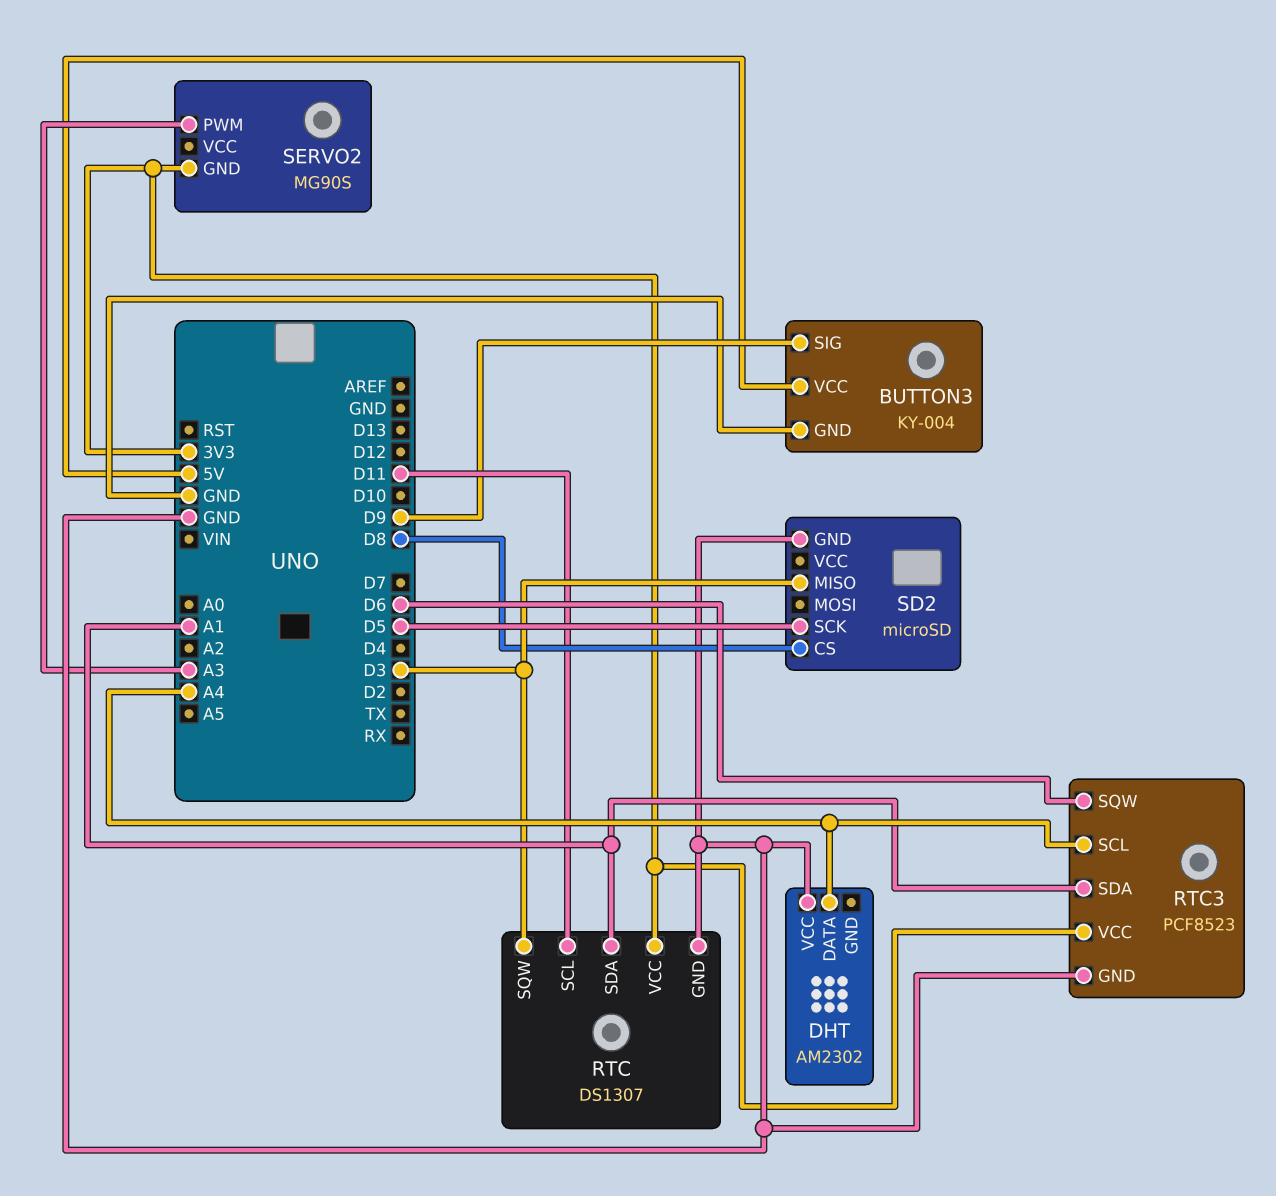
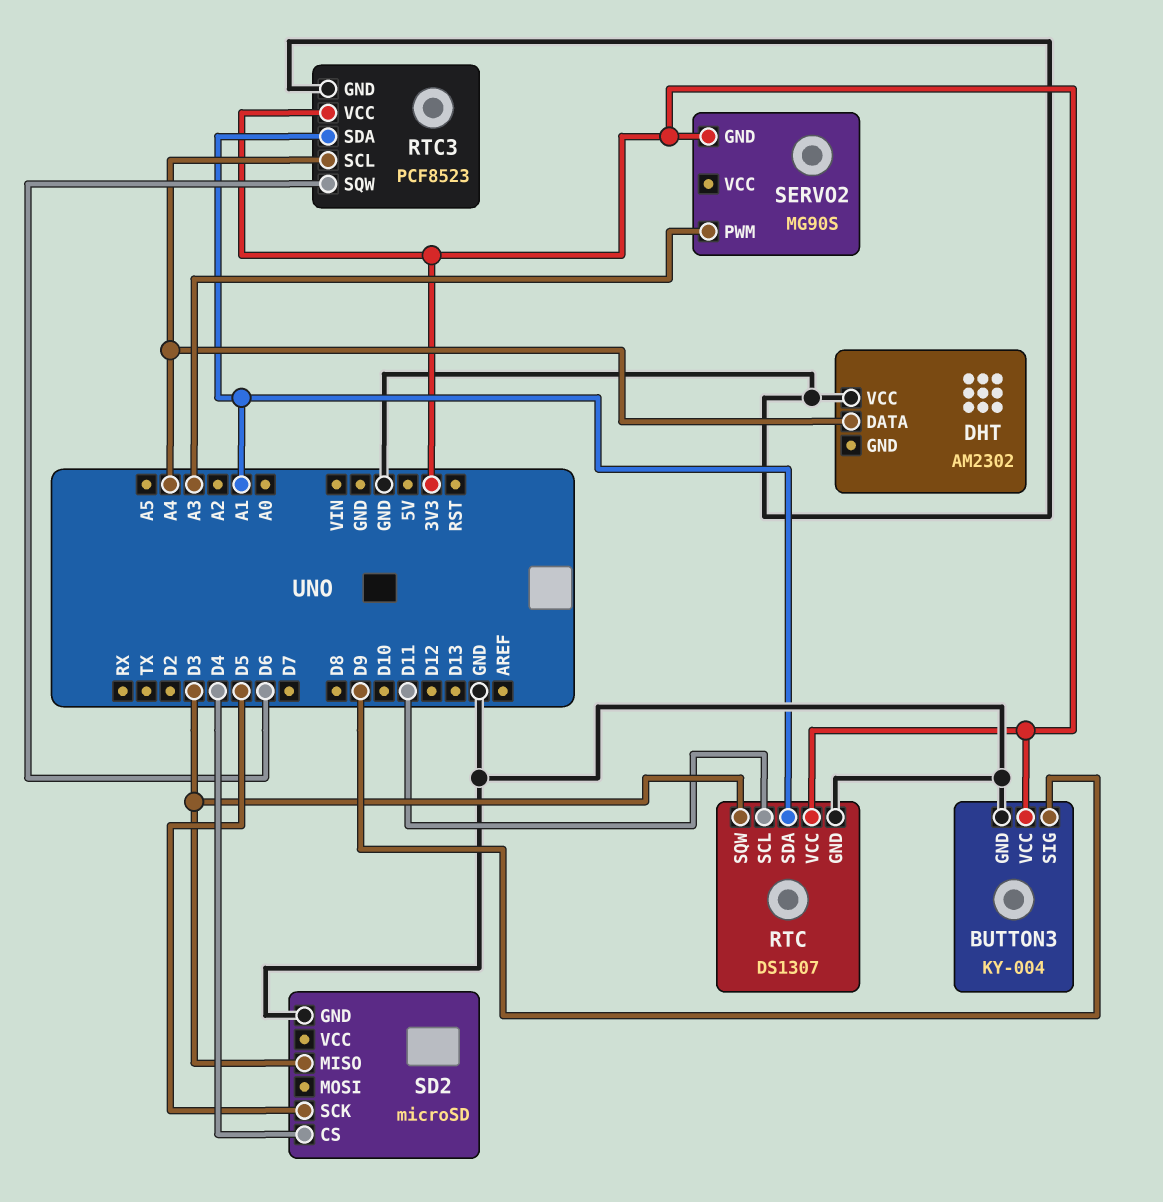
BUTTON3 pin VCC: 5V -> 3V3
SD2 pin CS: D8 -> D4

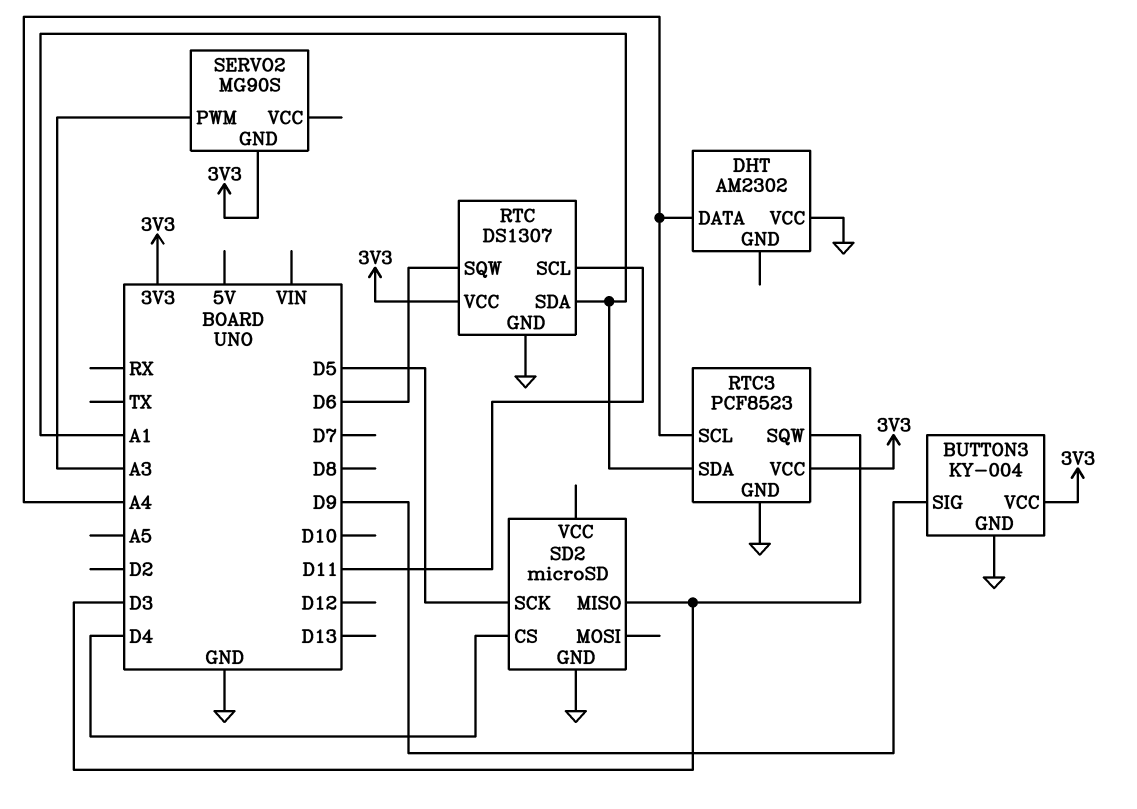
RTC pin SQW: D3 -> D6
RTC3 pin SQW: D6 -> D3

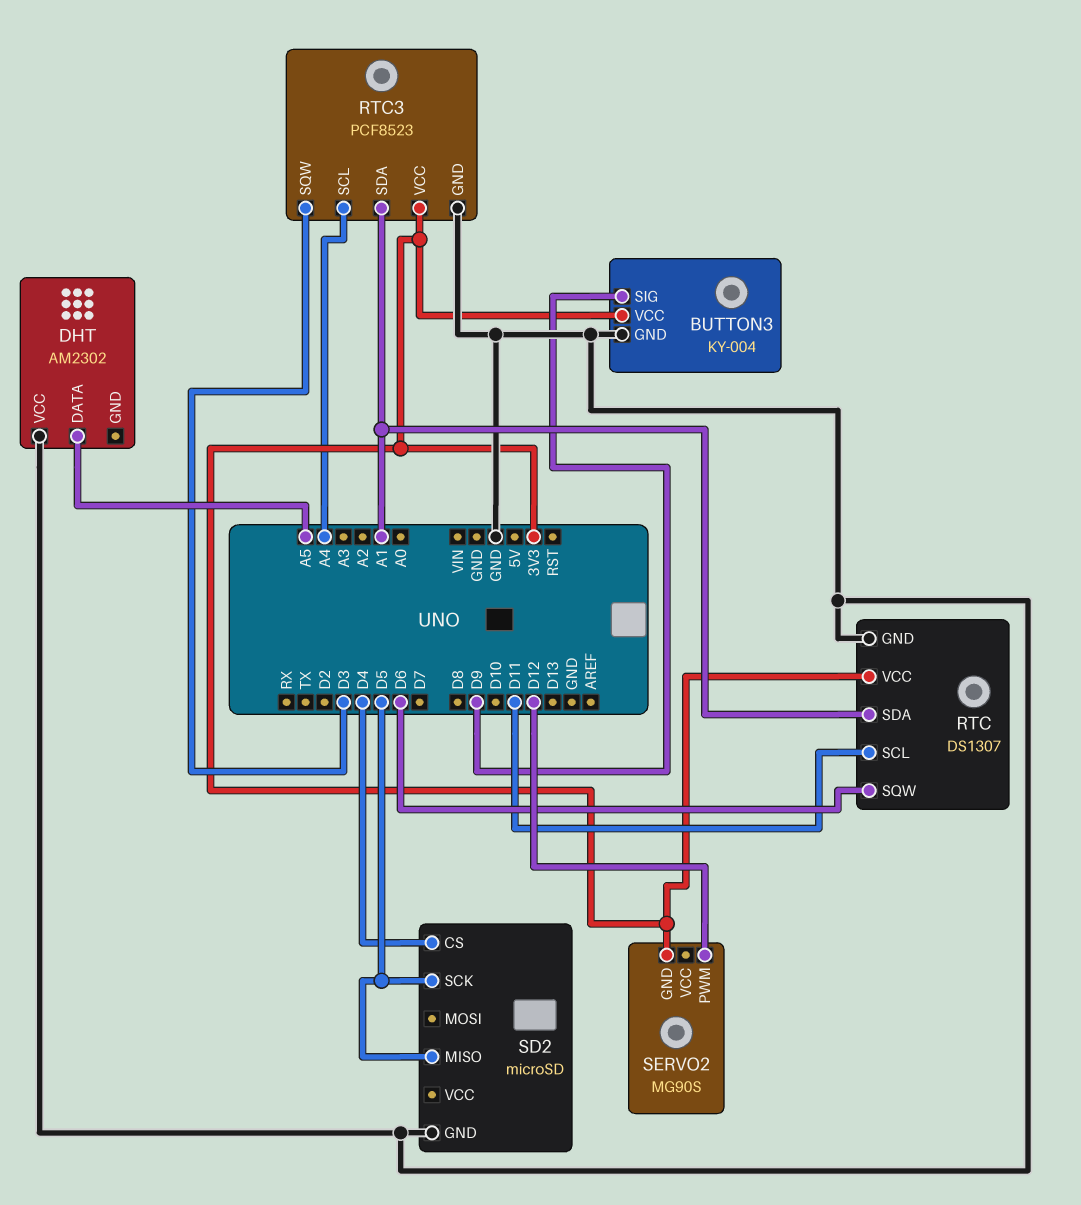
DHT pin DATA: A4 -> A5
SD2 pin MISO: D3 -> D5
SERVO2 pin PWM: A3 -> D12

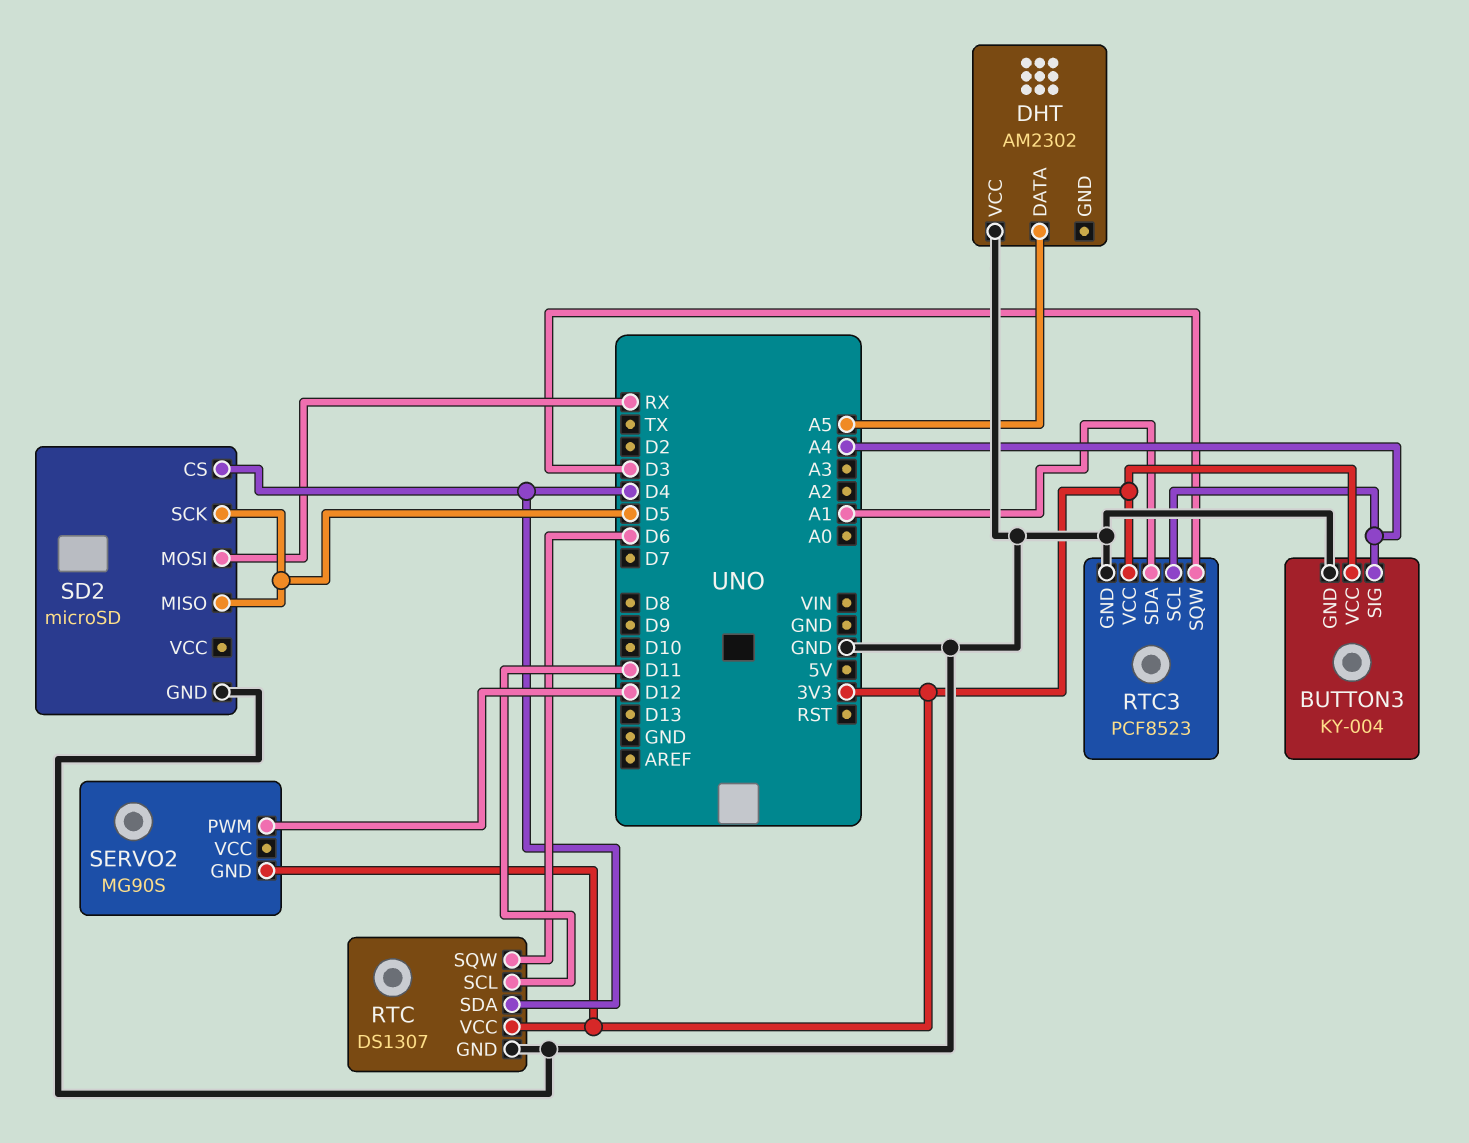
BUTTON3 pin SIG: D9 -> A4
RTC pin SDA: A1 -> D4
SD2 pin MOSI: none -> RX

